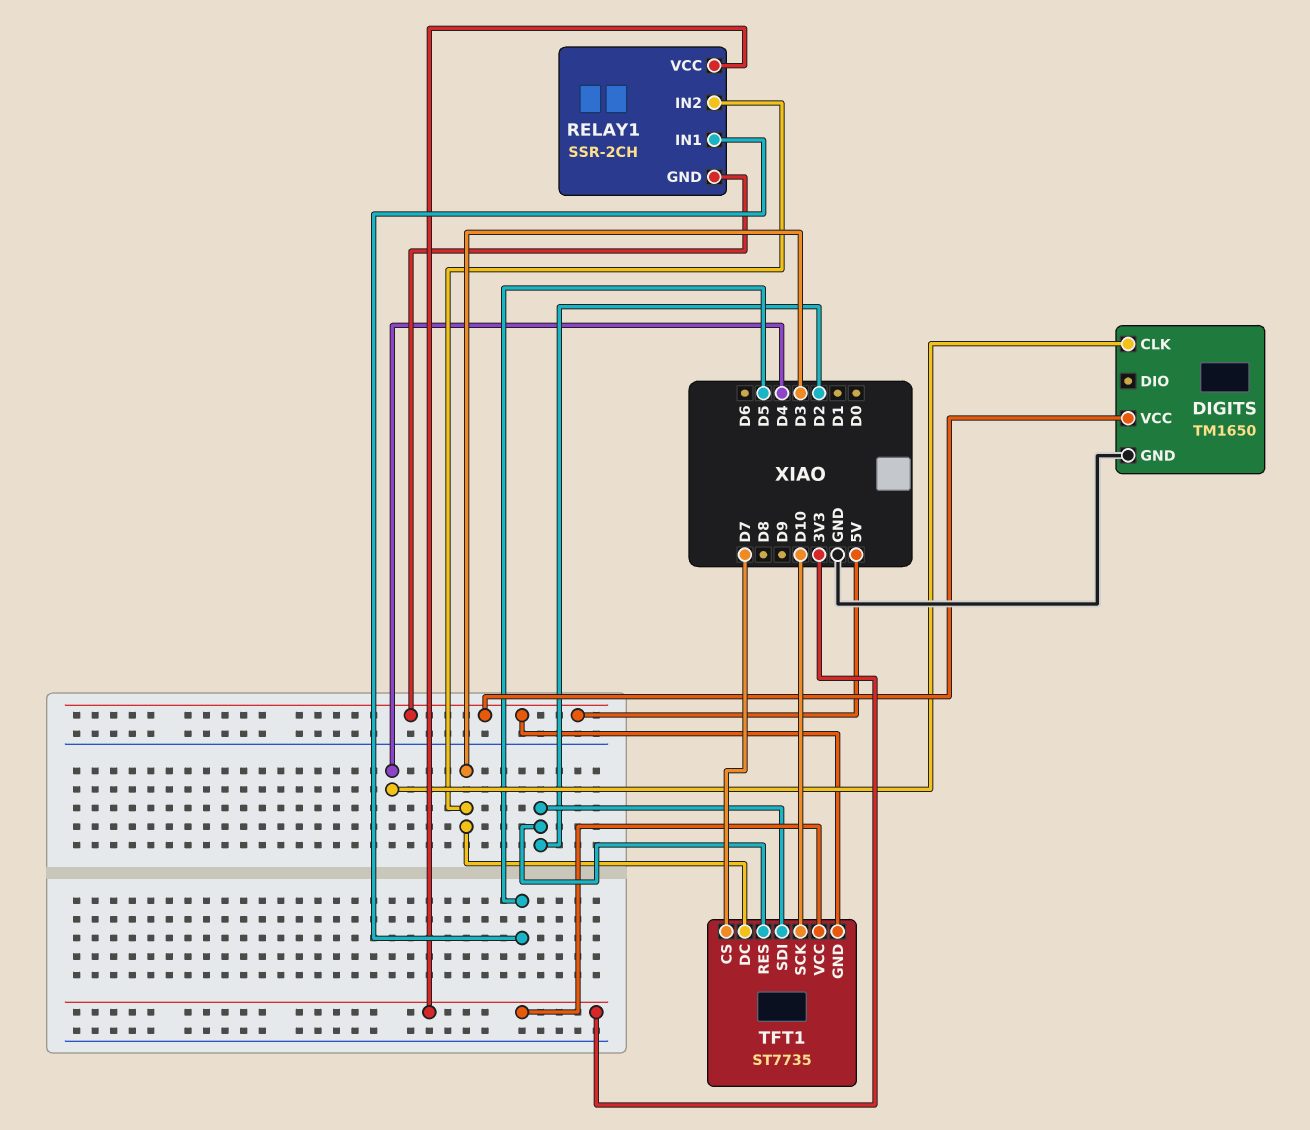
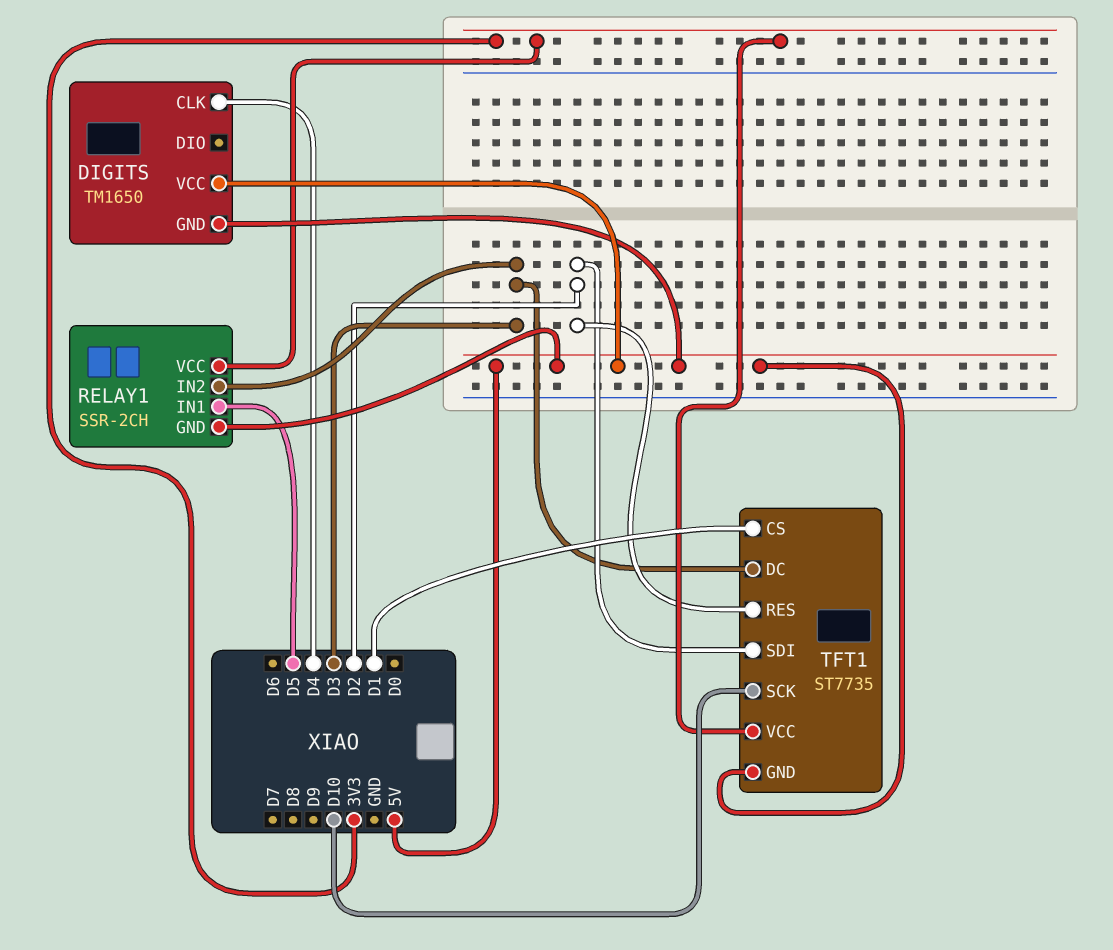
DIGITS pin GND: GND -> 5V
TFT1 pin CS: D7 -> D1

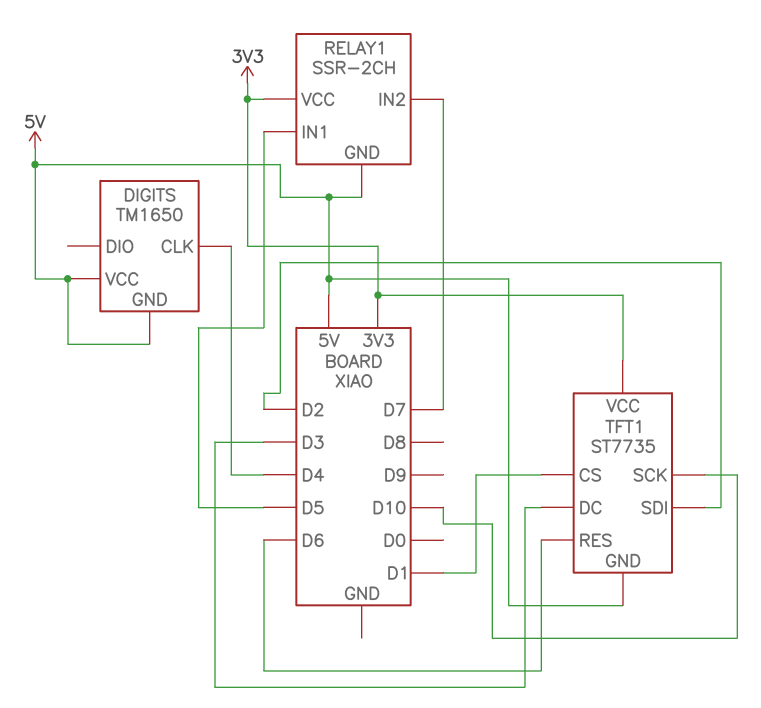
RELAY1 pin IN2: D3 -> D7
TFT1 pin RES: D2 -> D6

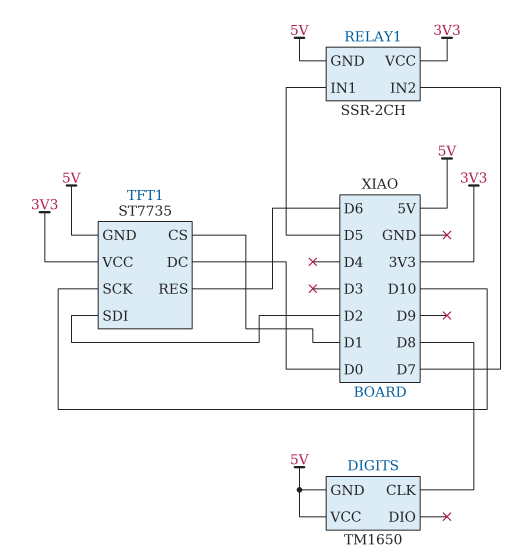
DIGITS pin CLK: D4 -> D8
TFT1 pin DC: D3 -> D0

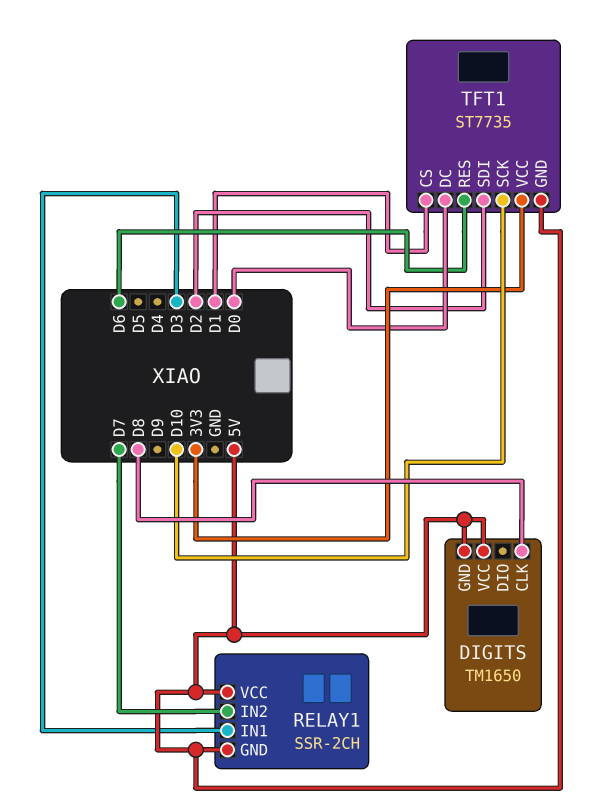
RELAY1 pin IN1: D5 -> D3
RELAY1 pin VCC: 3V3 -> 5V

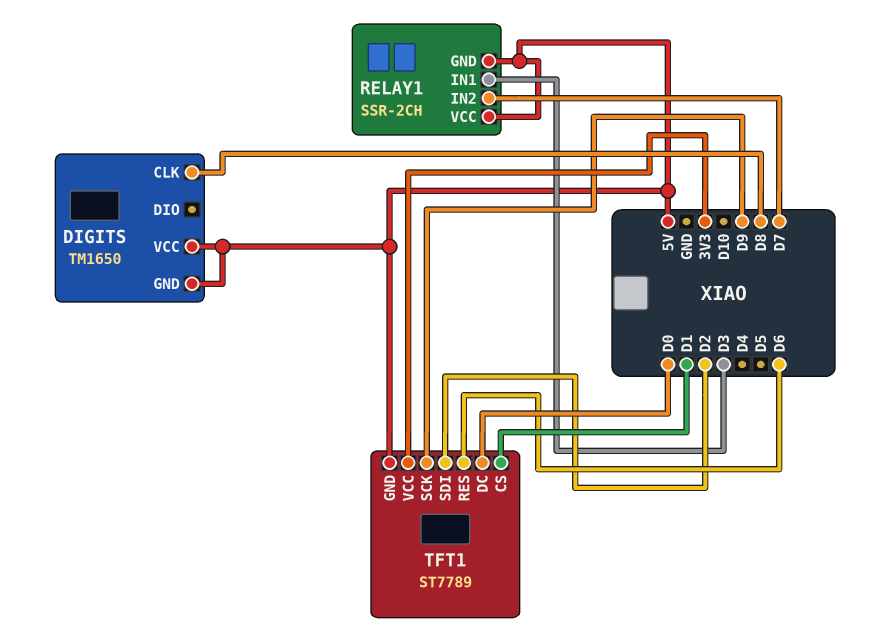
TFT1: ST7735 -> ST7789
TFT1 pin SCK: D10 -> D9

